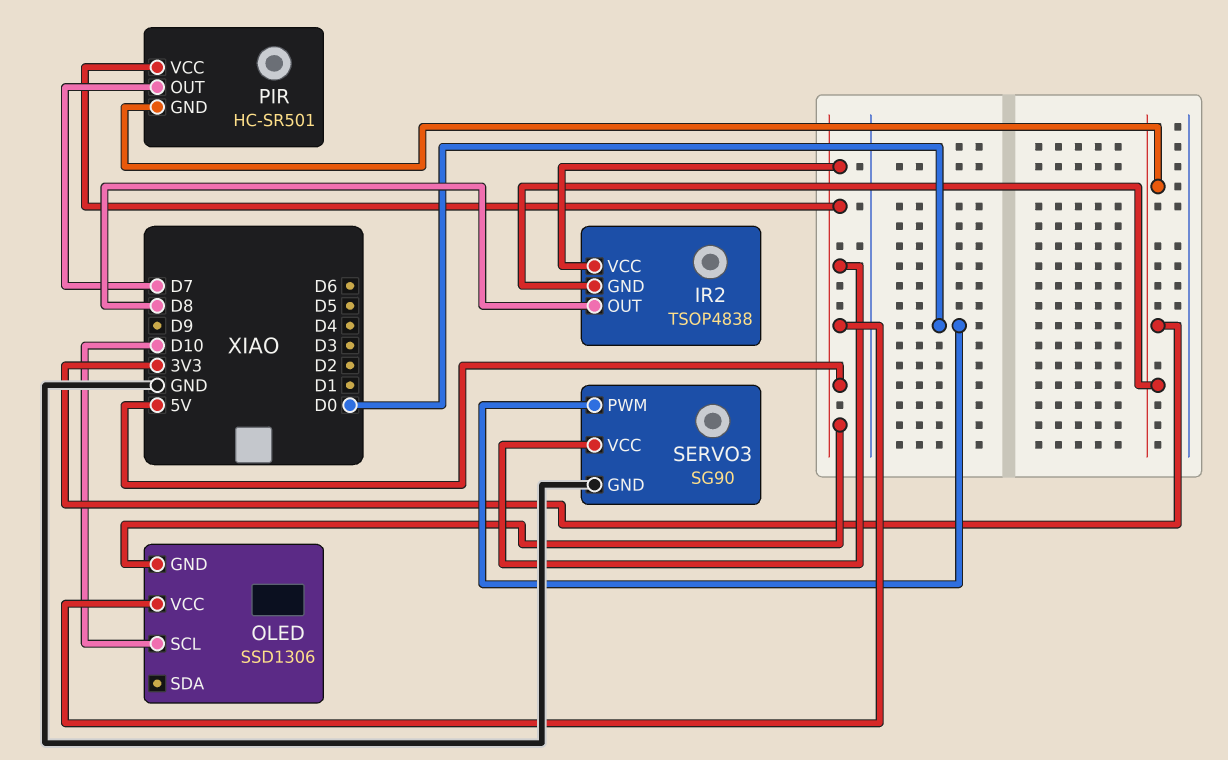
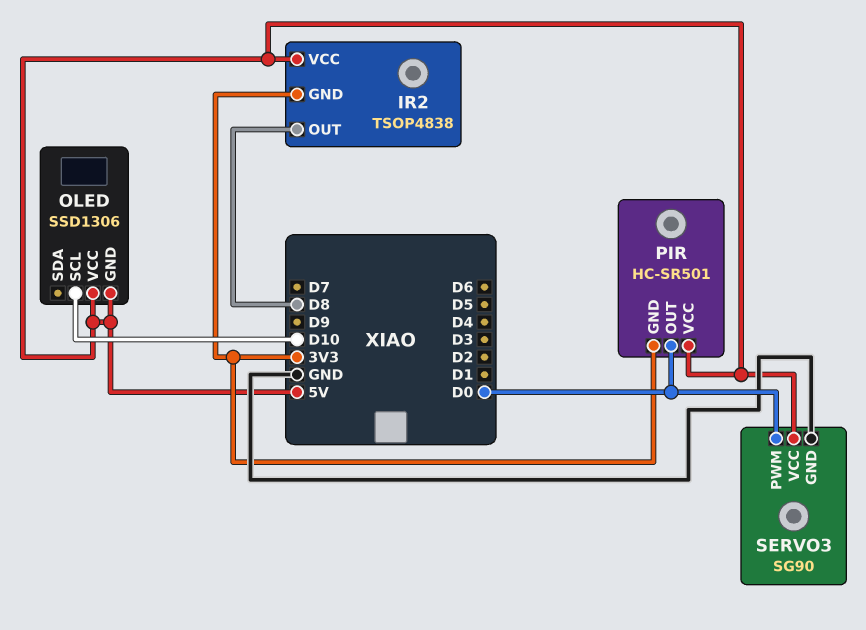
PIR pin OUT: D7 -> D0

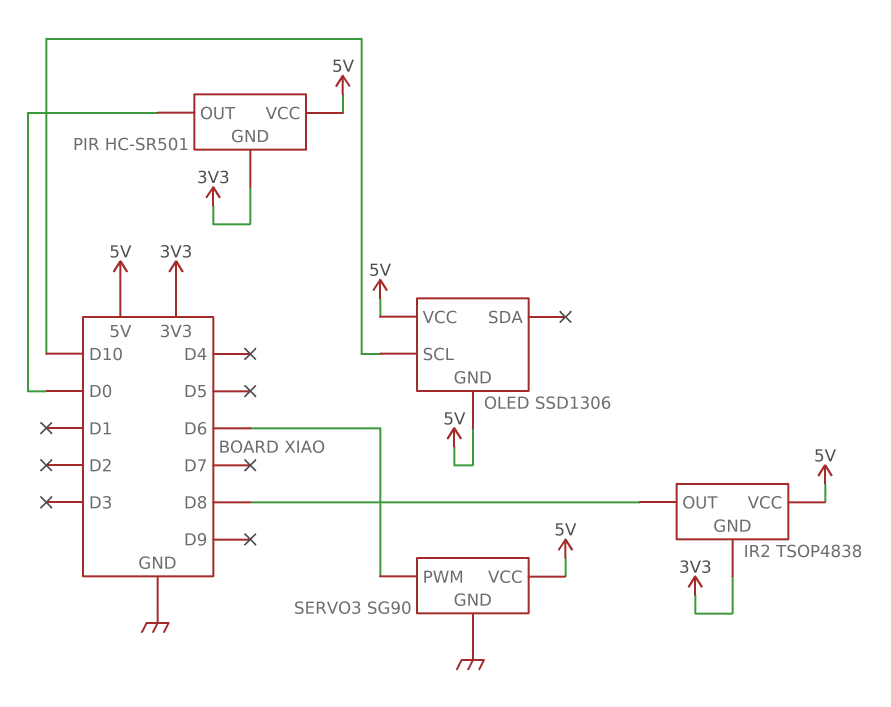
SERVO3 pin PWM: D0 -> D6

